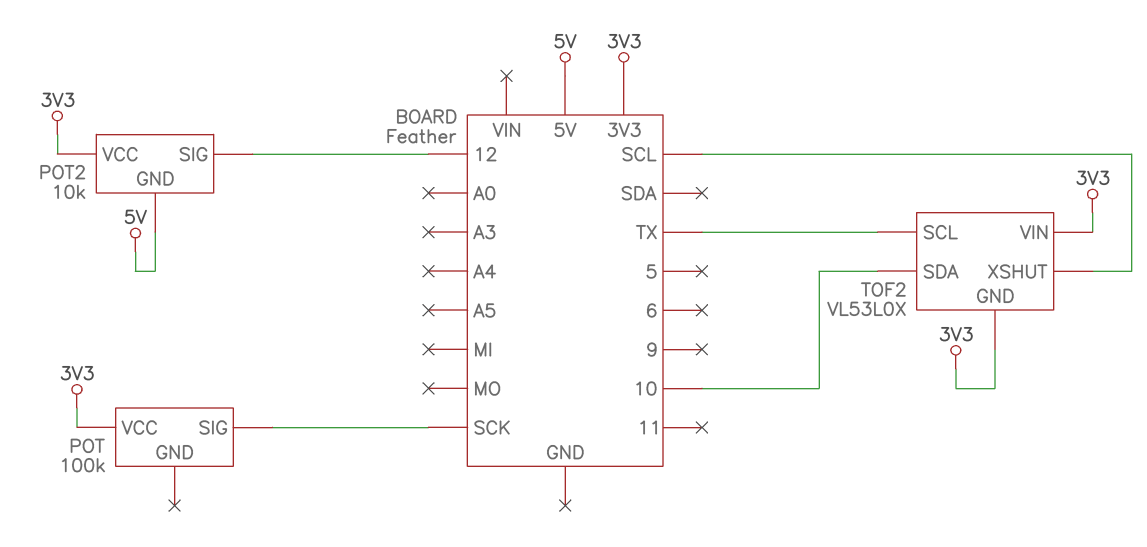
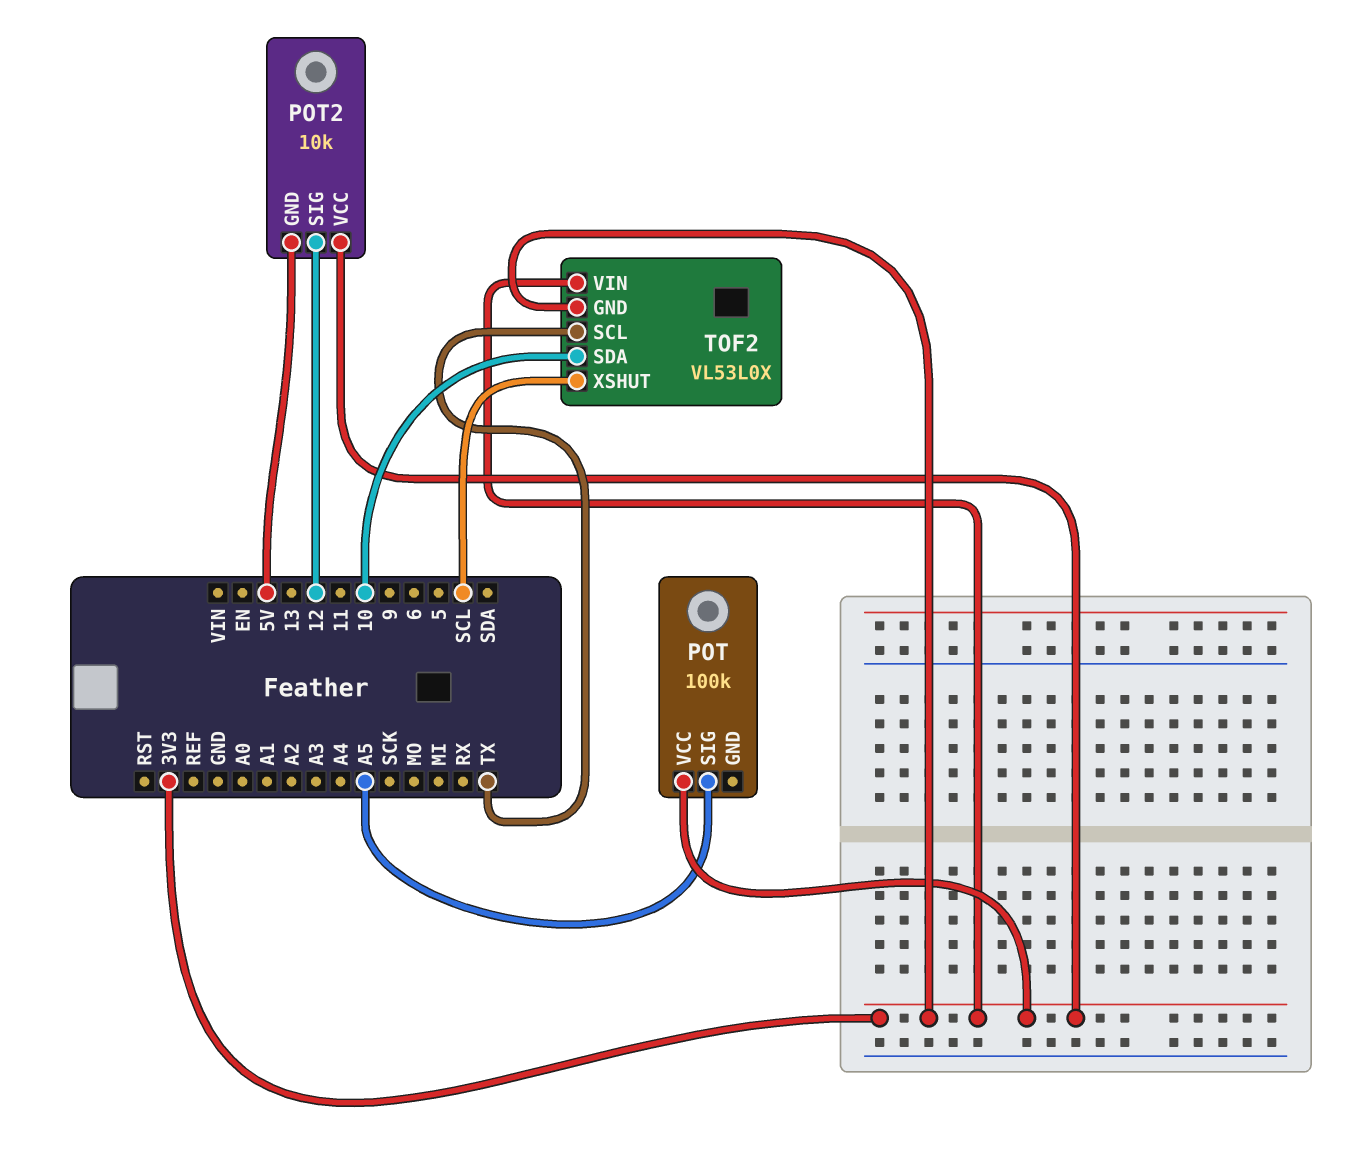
POT pin SIG: SCK -> A5

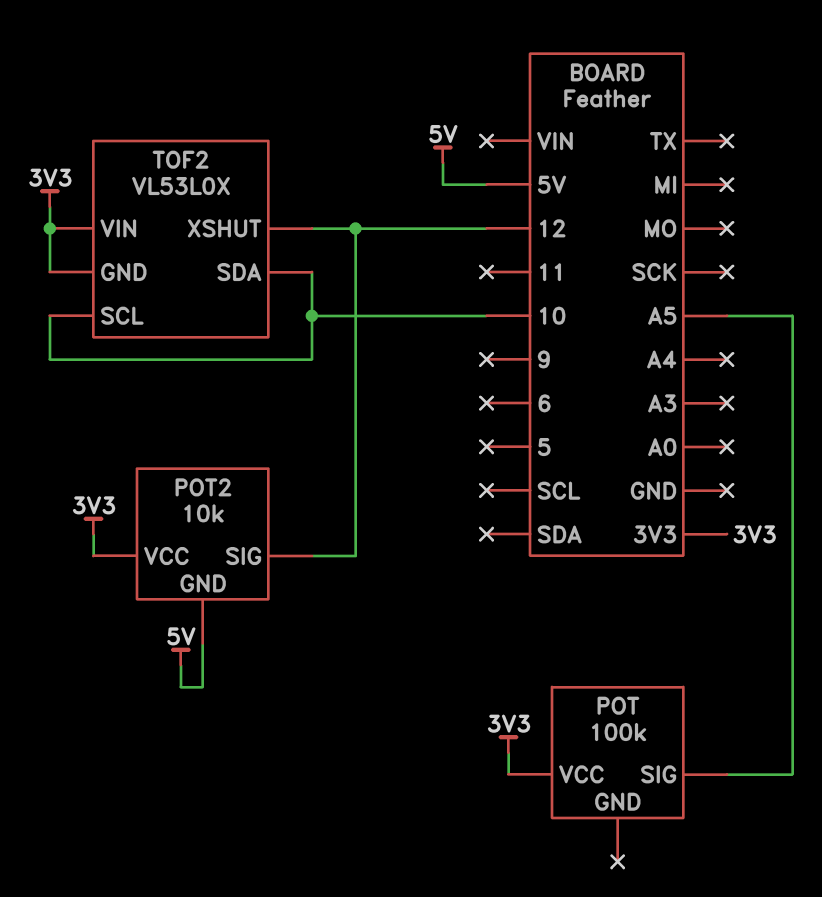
TOF2 pin SCL: TX -> 10
TOF2 pin XSHUT: SCL -> 12

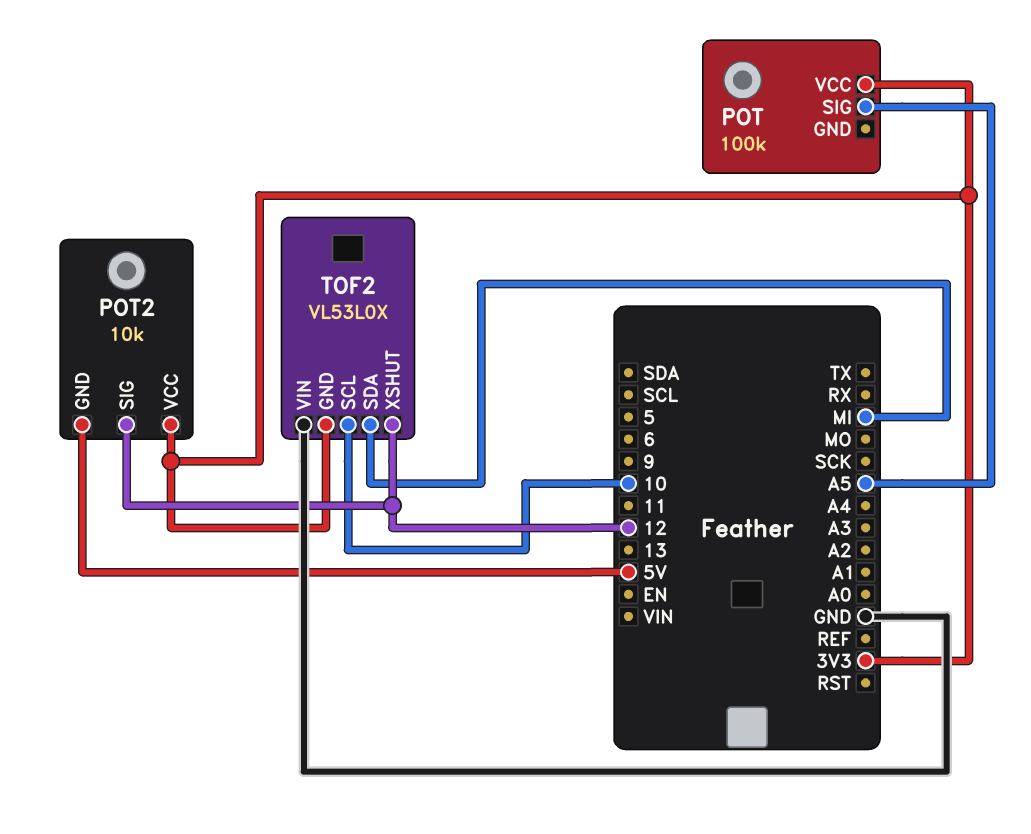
TOF2 pin SDA: 10 -> MI
TOF2 pin VIN: 3V3 -> GND

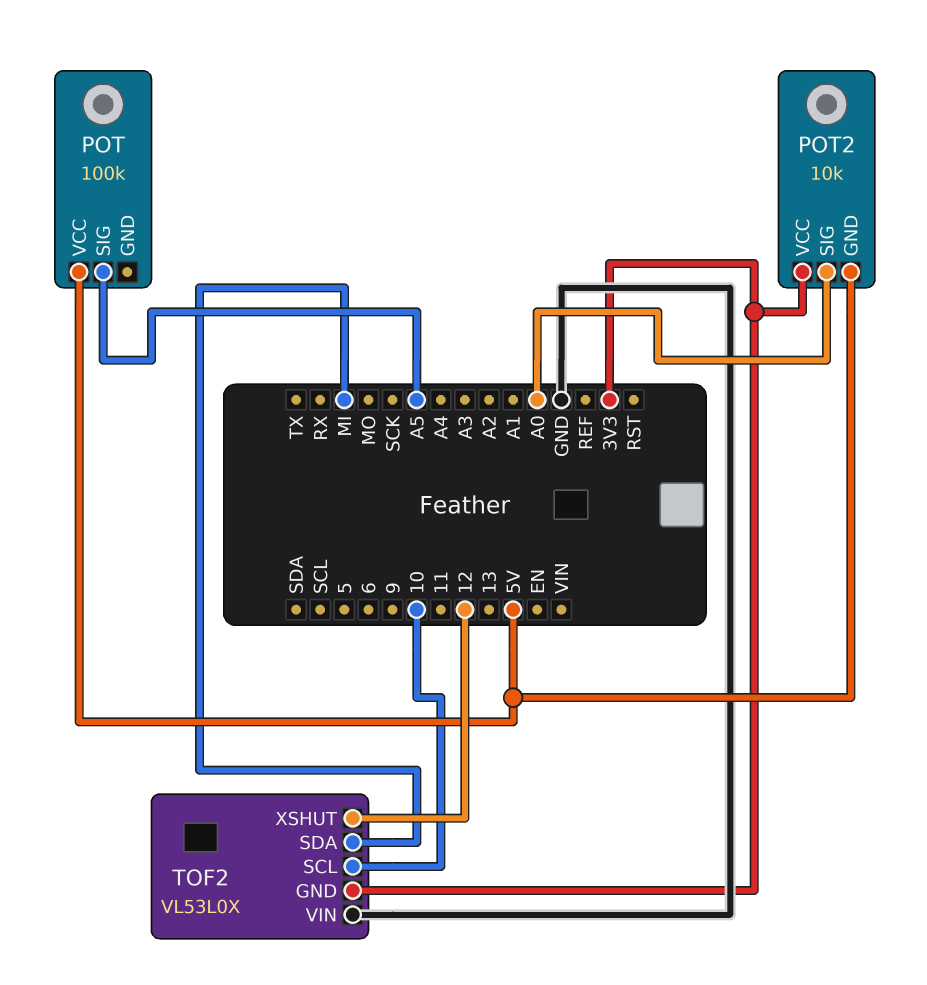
POT pin VCC: 3V3 -> 5V
POT2 pin SIG: 12 -> A0

